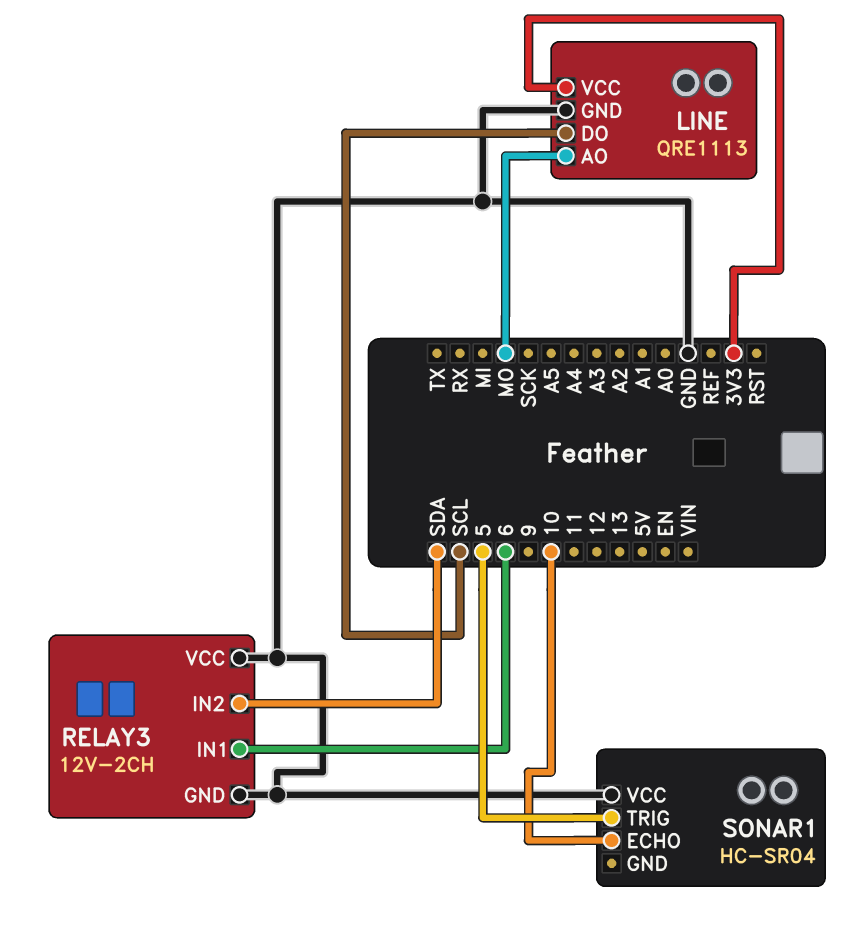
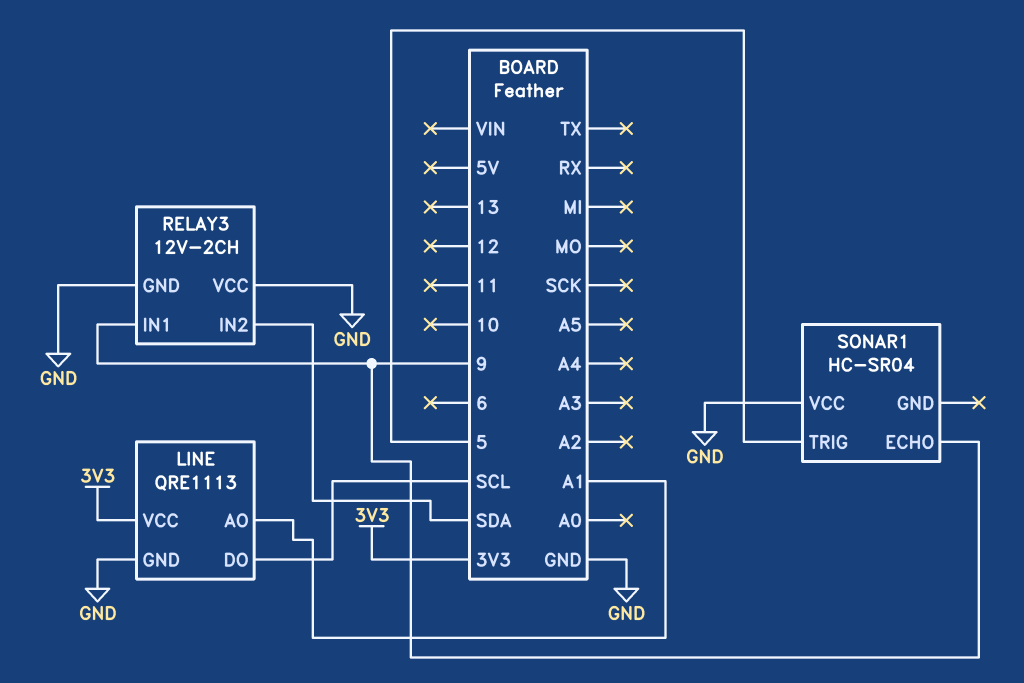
LINE pin AO: MO -> A1
RELAY3 pin IN1: 6 -> 9
SONAR1 pin ECHO: 10 -> 9

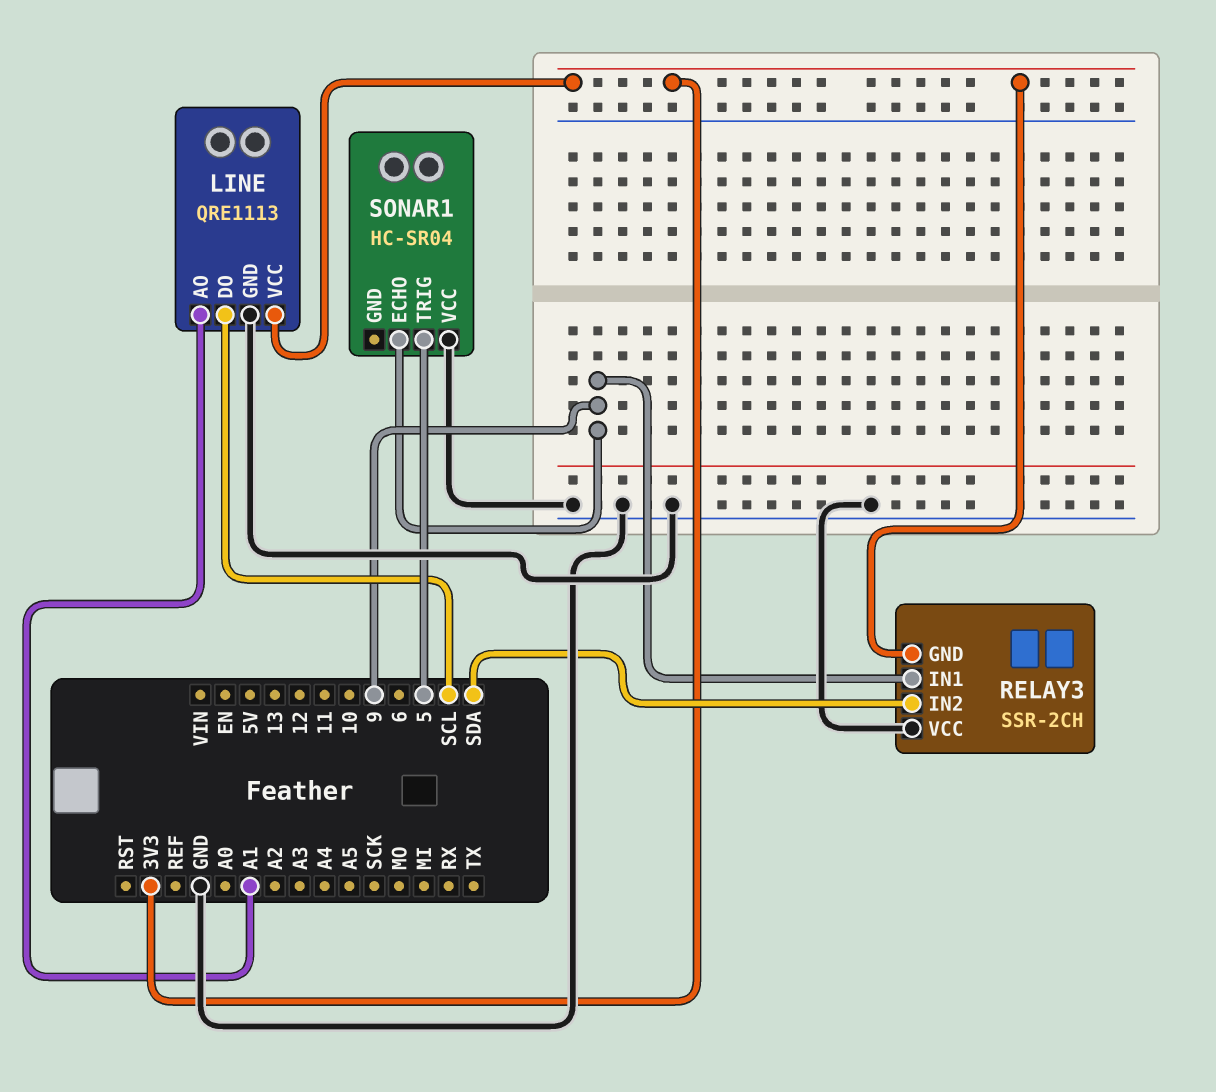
RELAY3: 12V-2CH -> SSR-2CH
RELAY3 pin GND: GND -> 3V3

